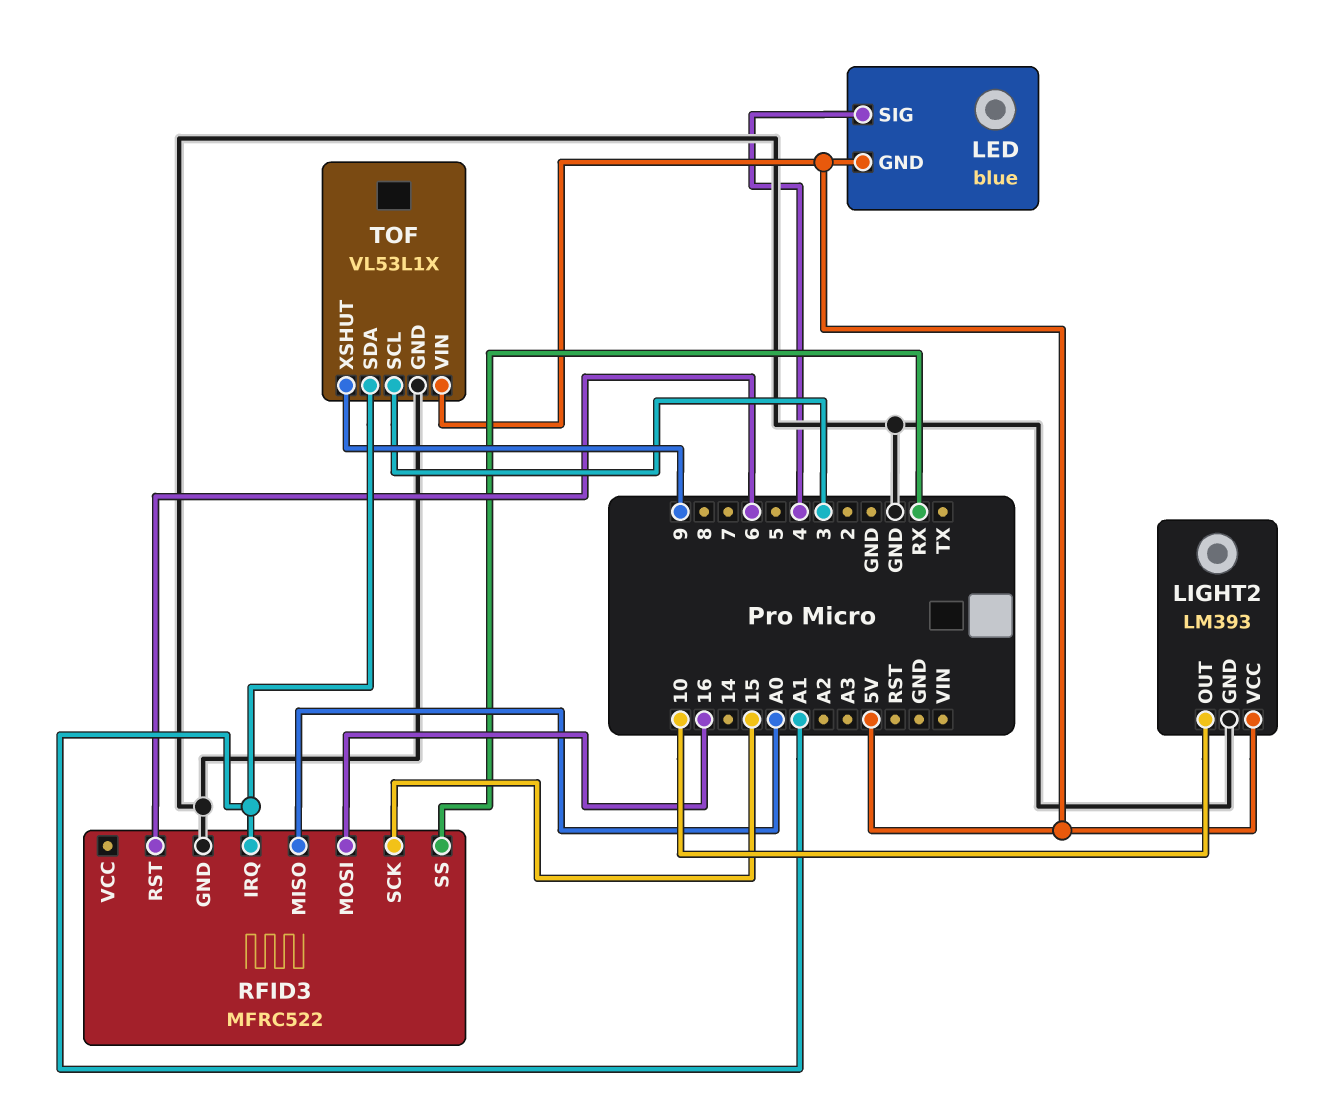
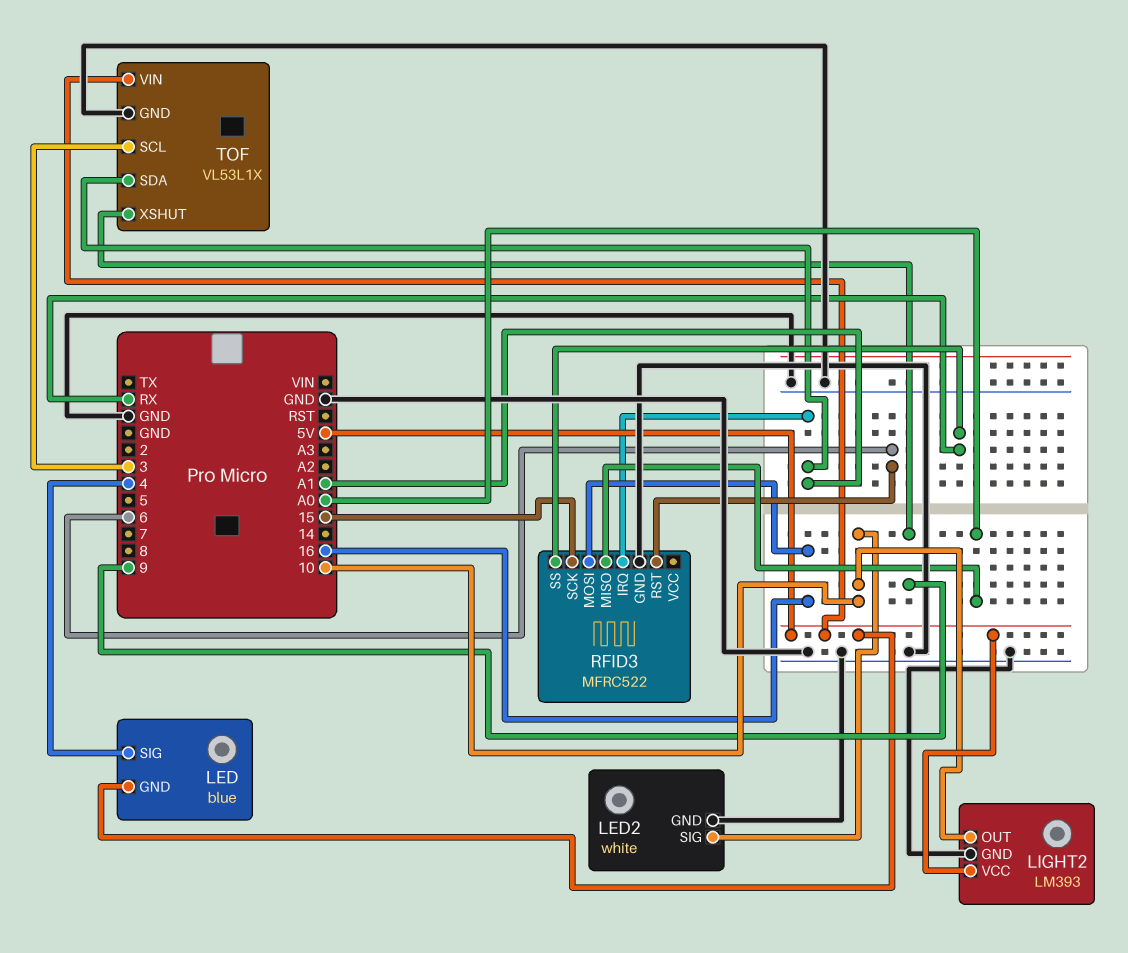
LED2: none -> white
LED2 pin GND: none -> GND
LED2 pin SIG: none -> 10

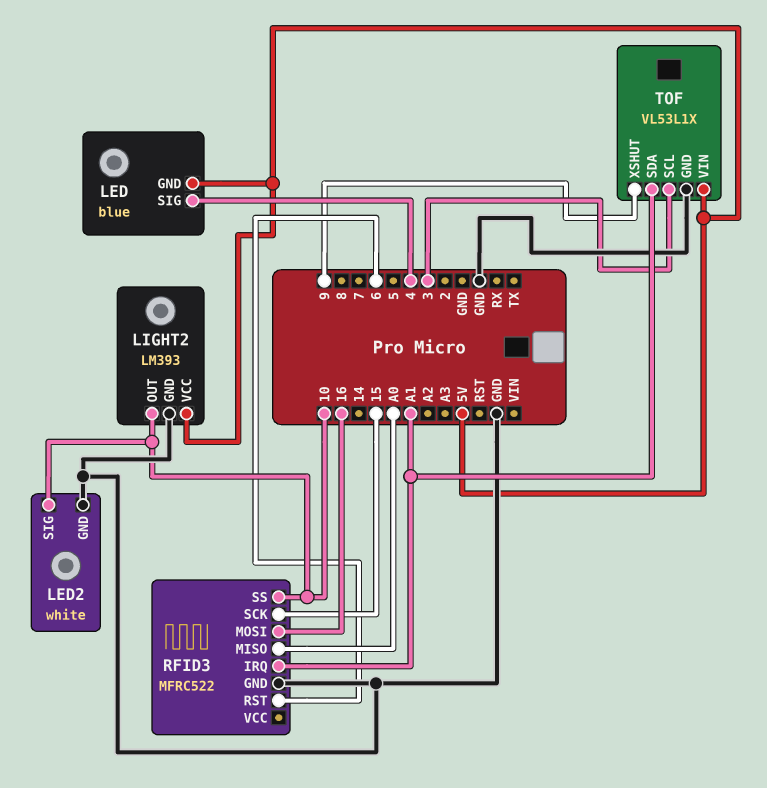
RFID3 pin SS: RX -> 10

